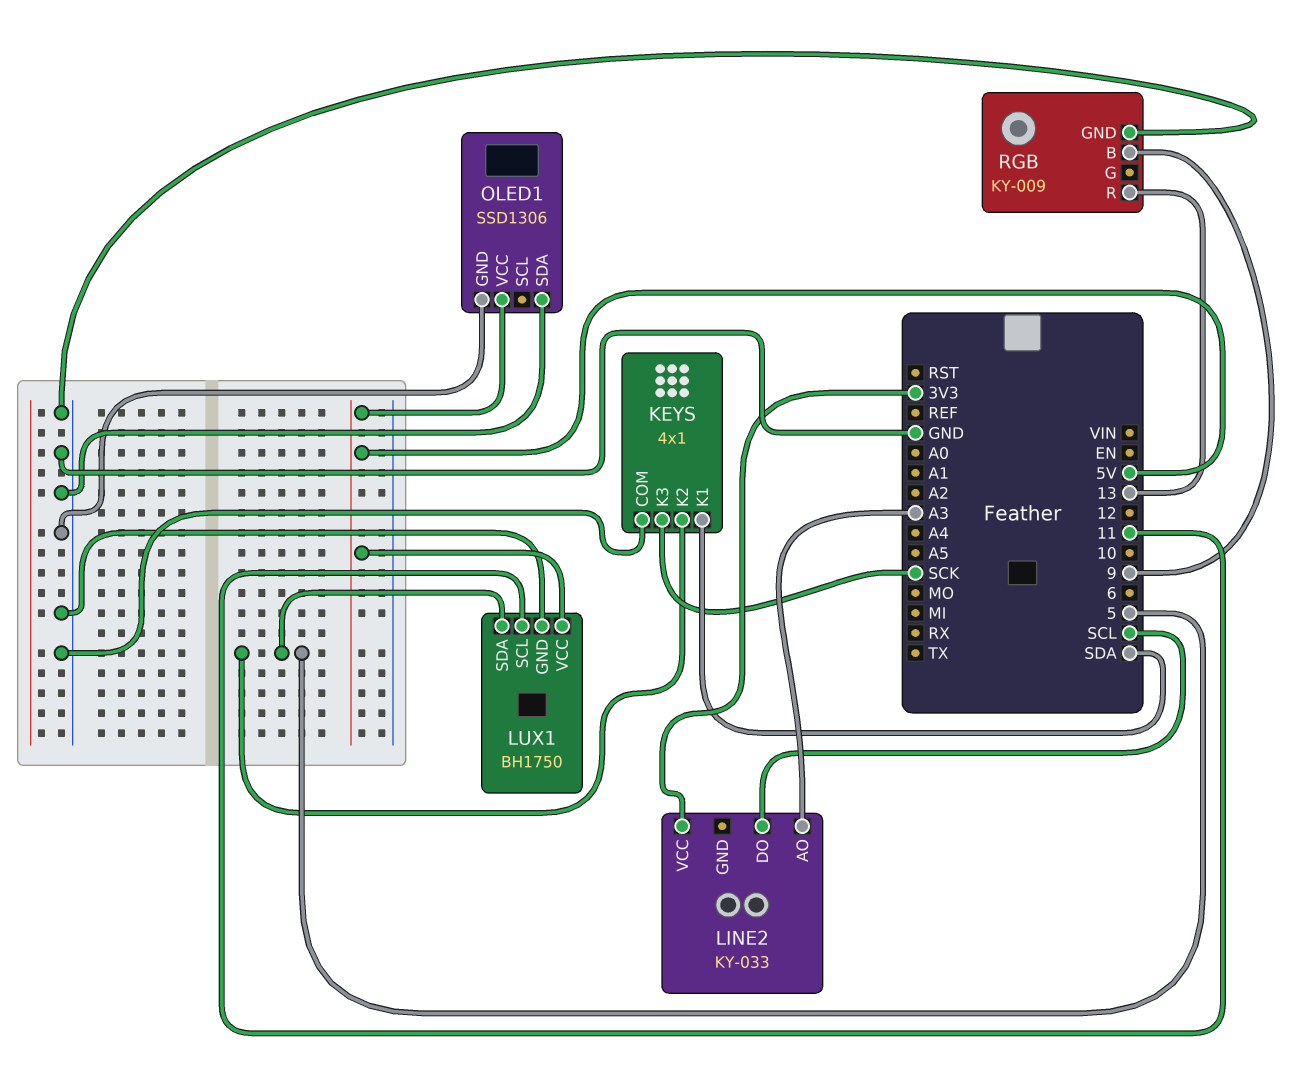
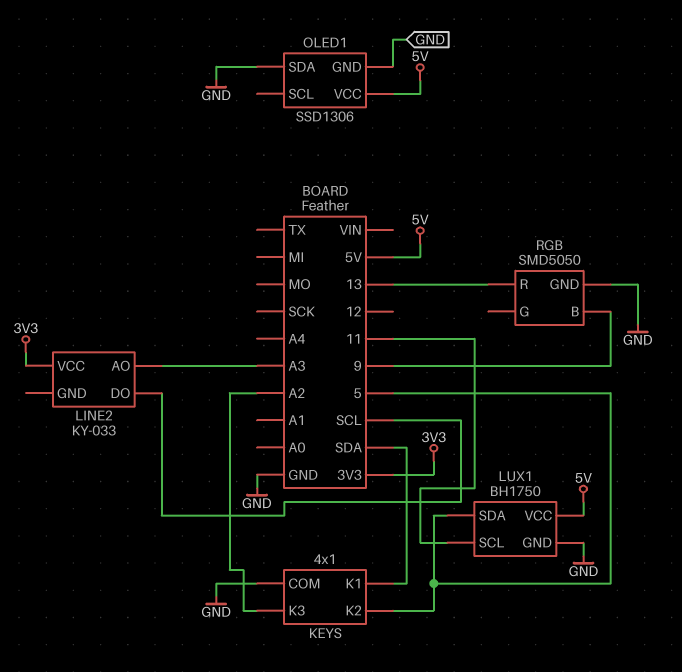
KEYS pin K3: SCK -> A2
RGB: KY-009 -> SMD5050

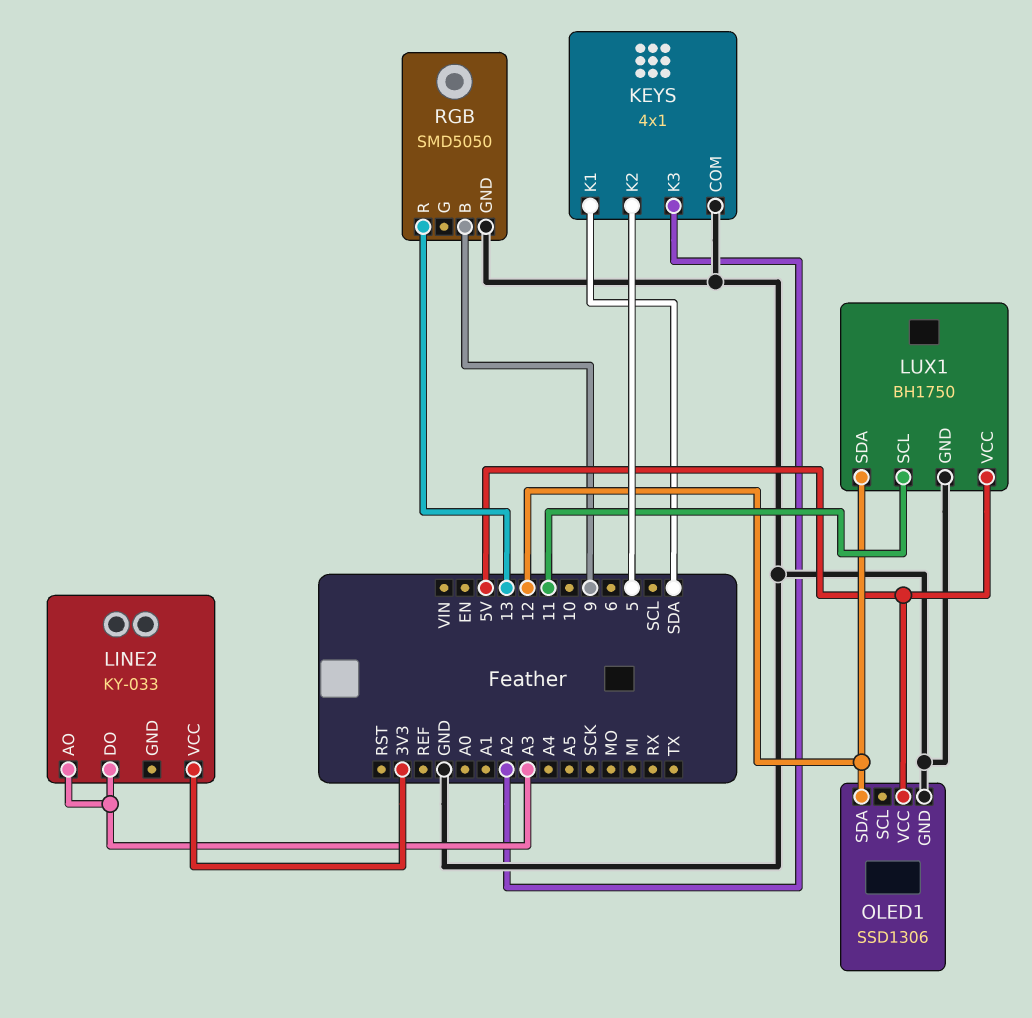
LINE2 pin DO: SCL -> A3
LUX1 pin SDA: 5 -> 12
OLED1 pin SDA: GND -> 12

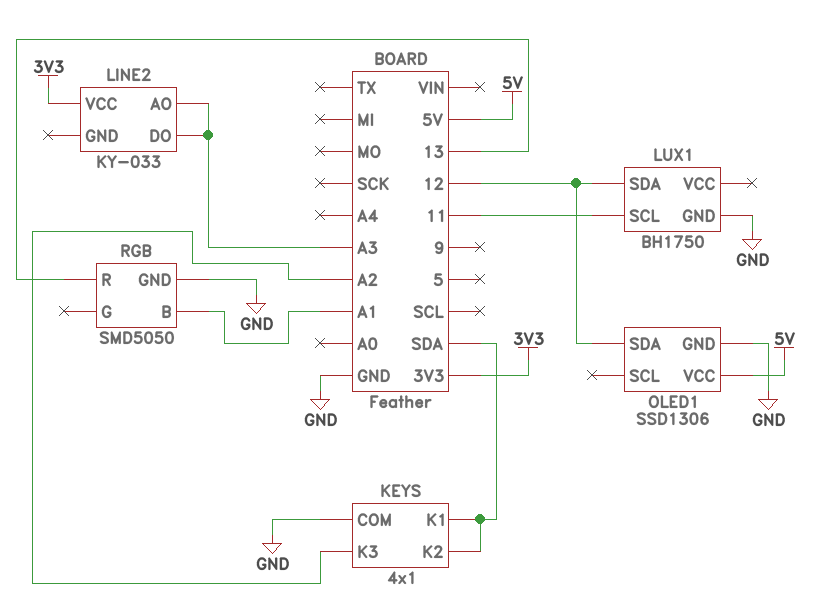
KEYS pin K2: 5 -> SDA
LUX1 pin VCC: 5V -> none
RGB pin B: 9 -> A1

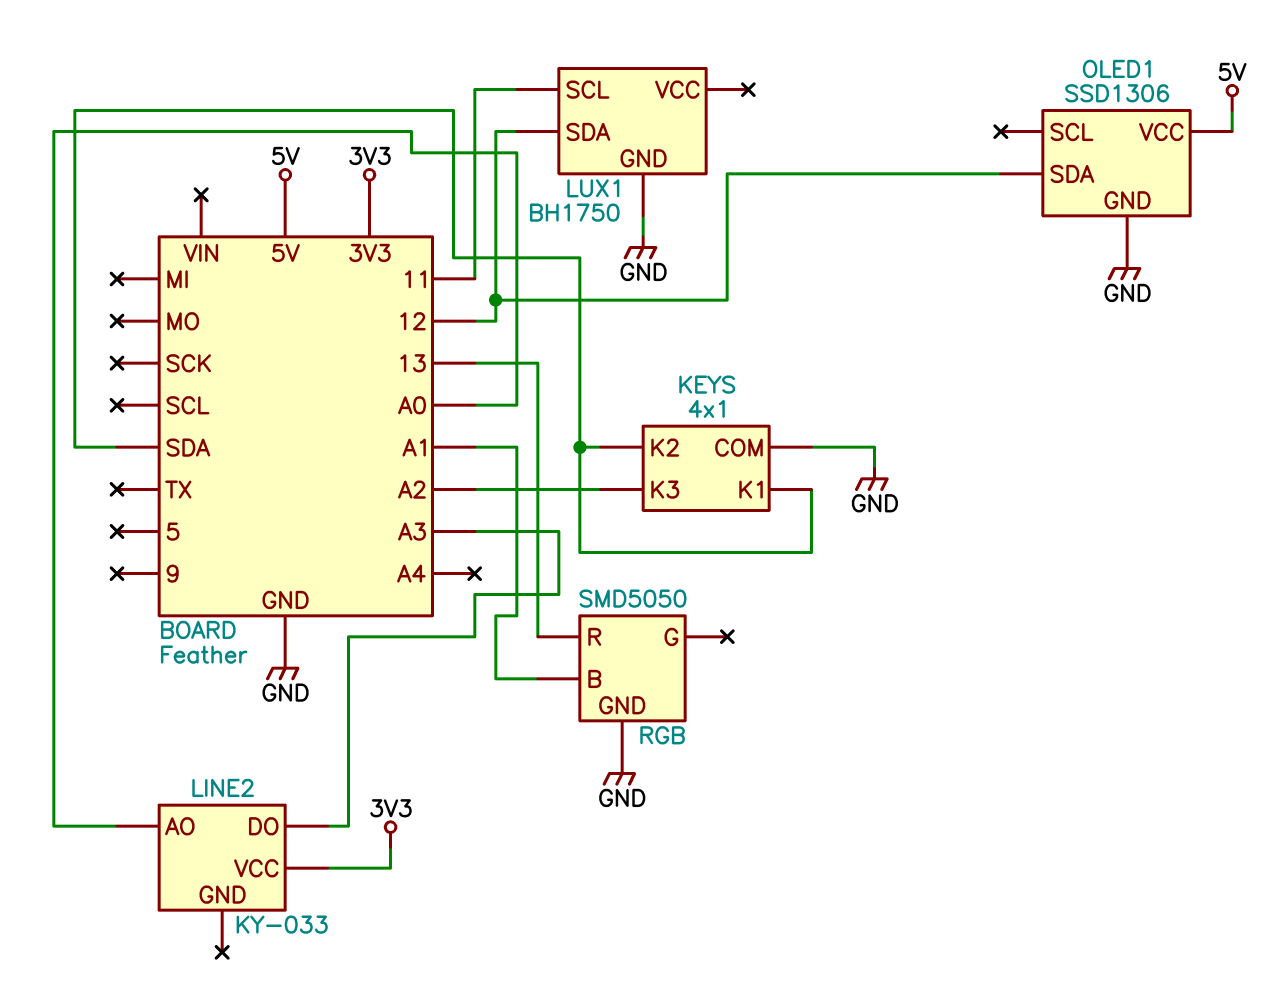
LINE2 pin AO: A3 -> A0

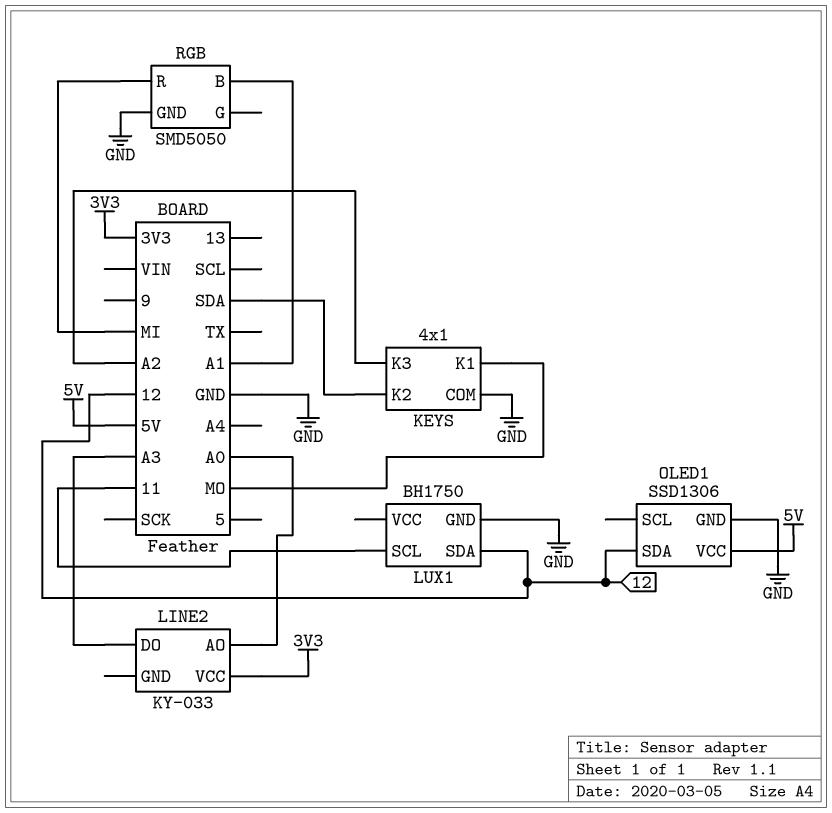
KEYS pin K1: SDA -> MO
RGB pin R: 13 -> MI

